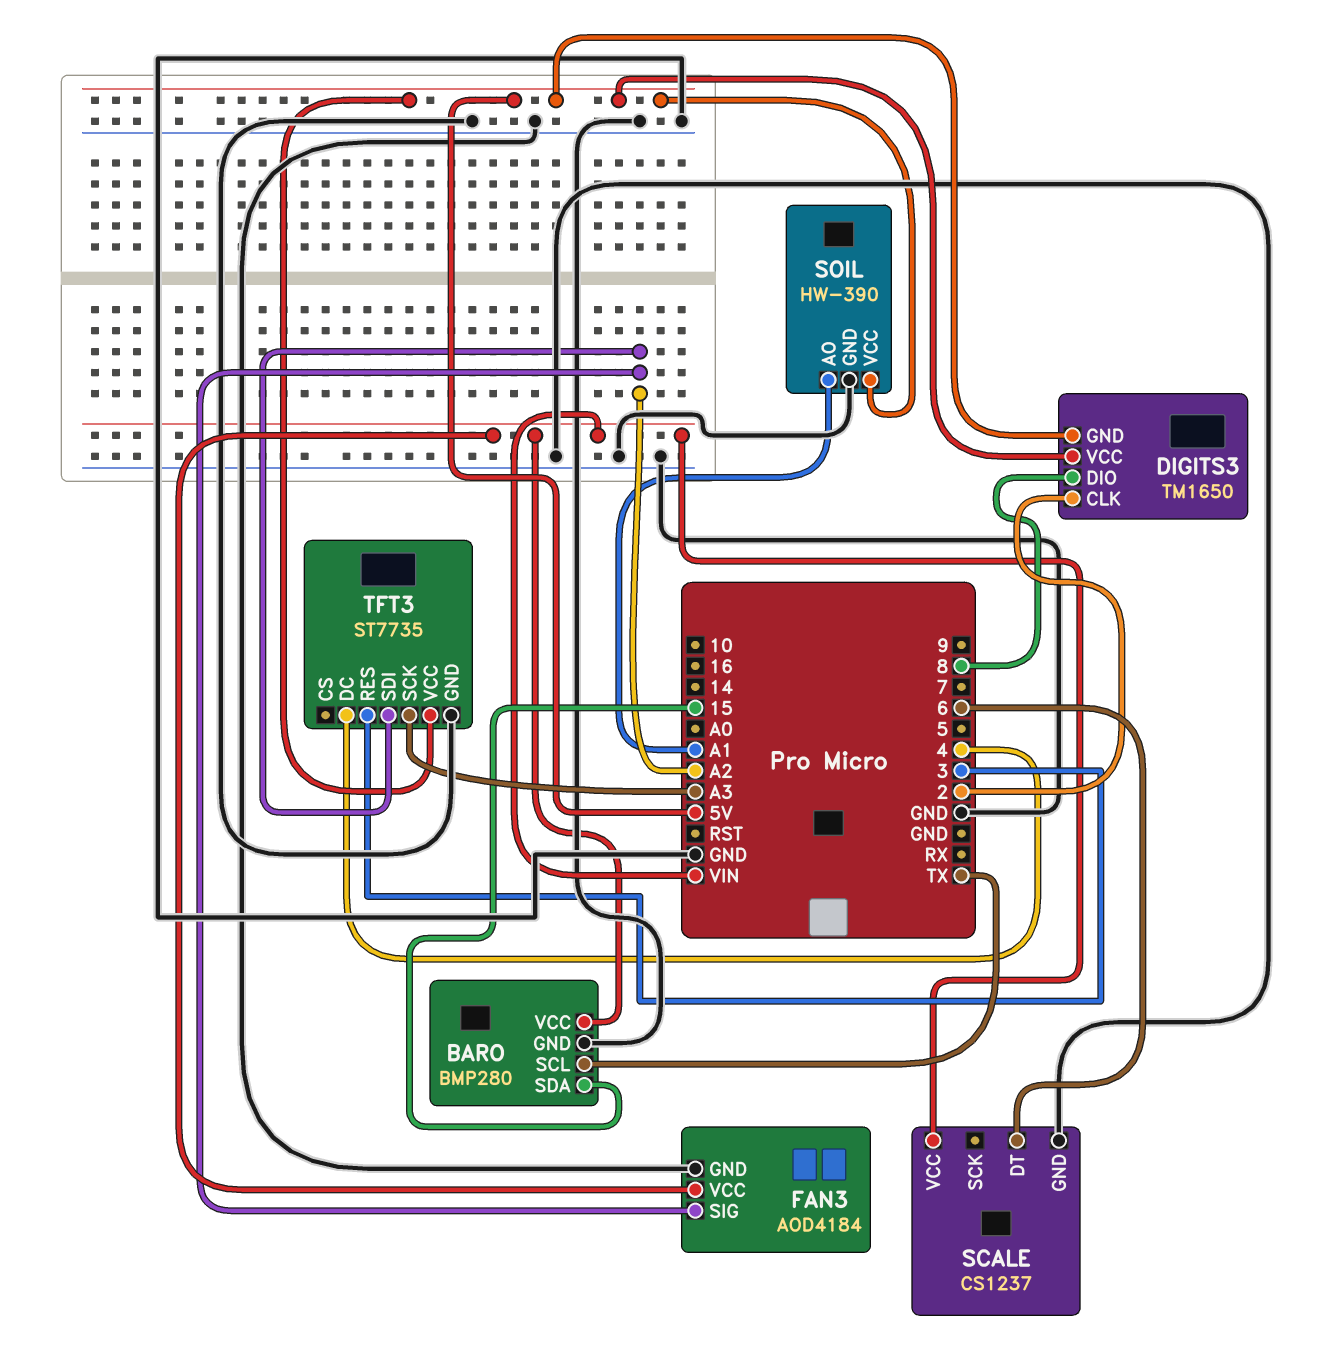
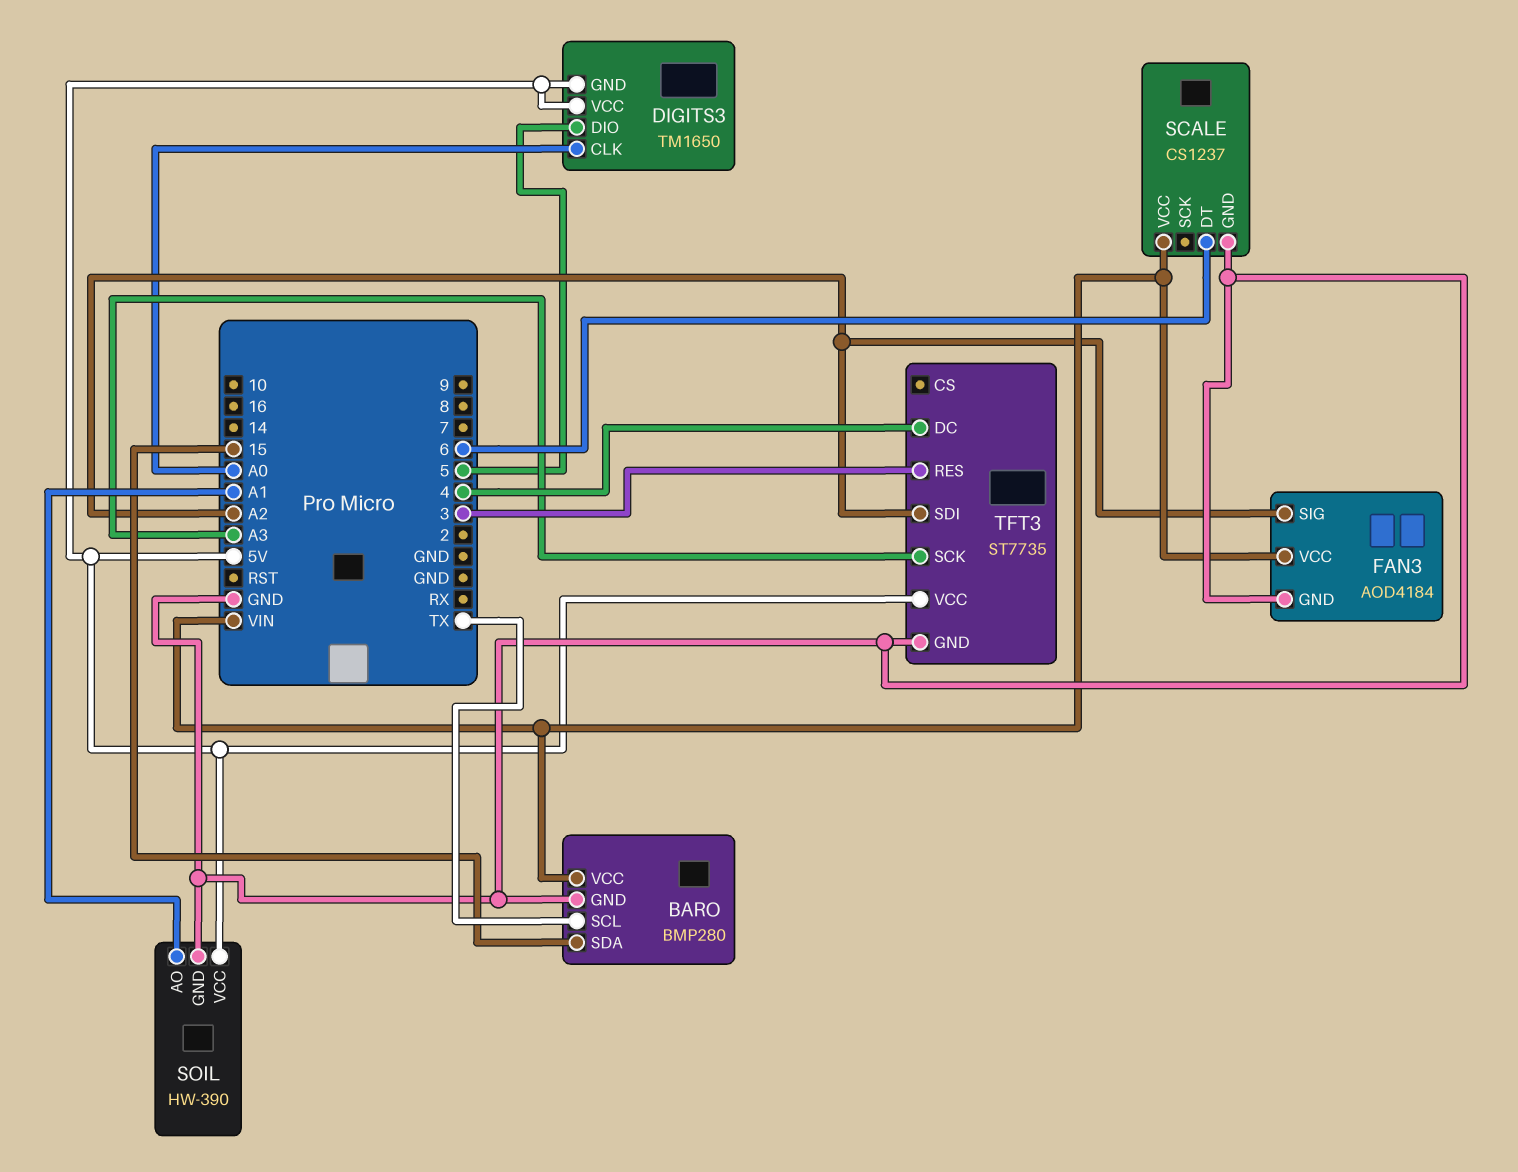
DIGITS3 pin CLK: 2 -> A0
DIGITS3 pin DIO: 8 -> 5

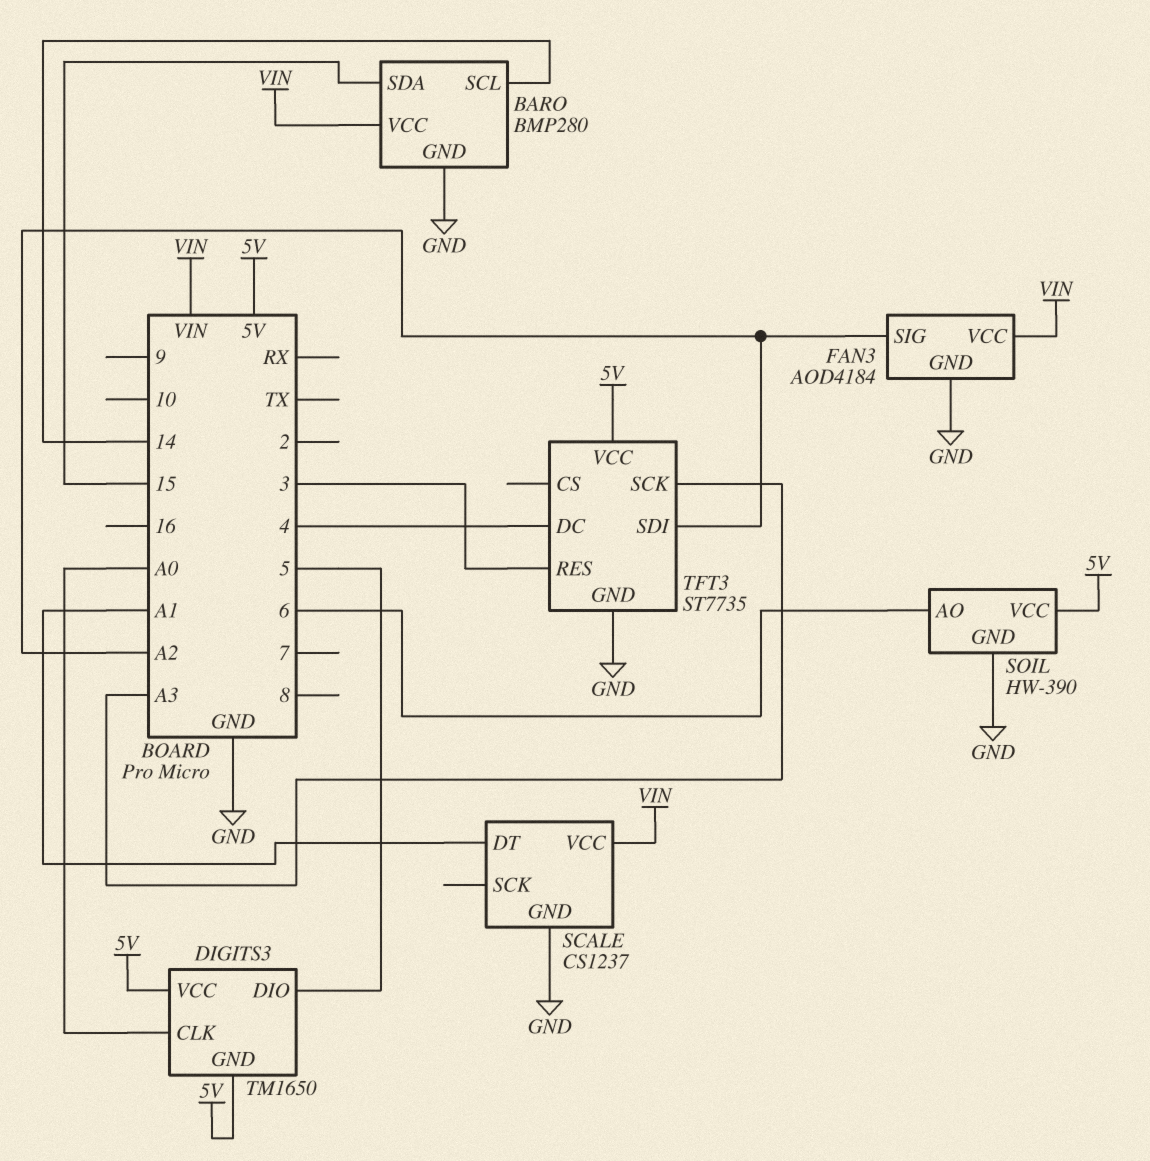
BARO pin SCL: TX -> 14
SCALE pin DT: 6 -> A1
SOIL pin AO: A1 -> 6

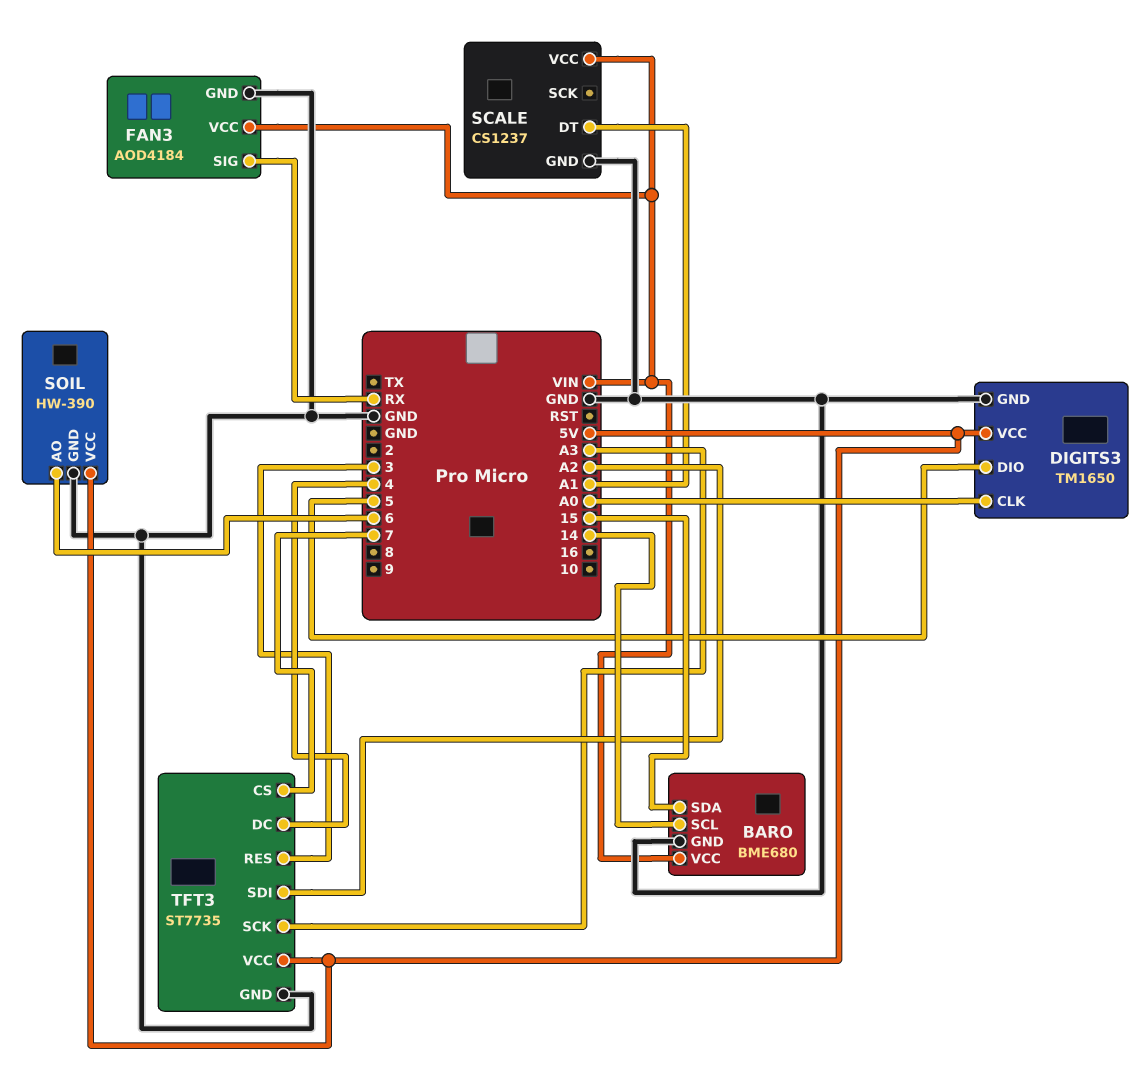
BARO: BMP280 -> BME680
DIGITS3 pin GND: 5V -> GND
FAN3 pin SIG: A2 -> RX
TFT3 pin CS: none -> 7

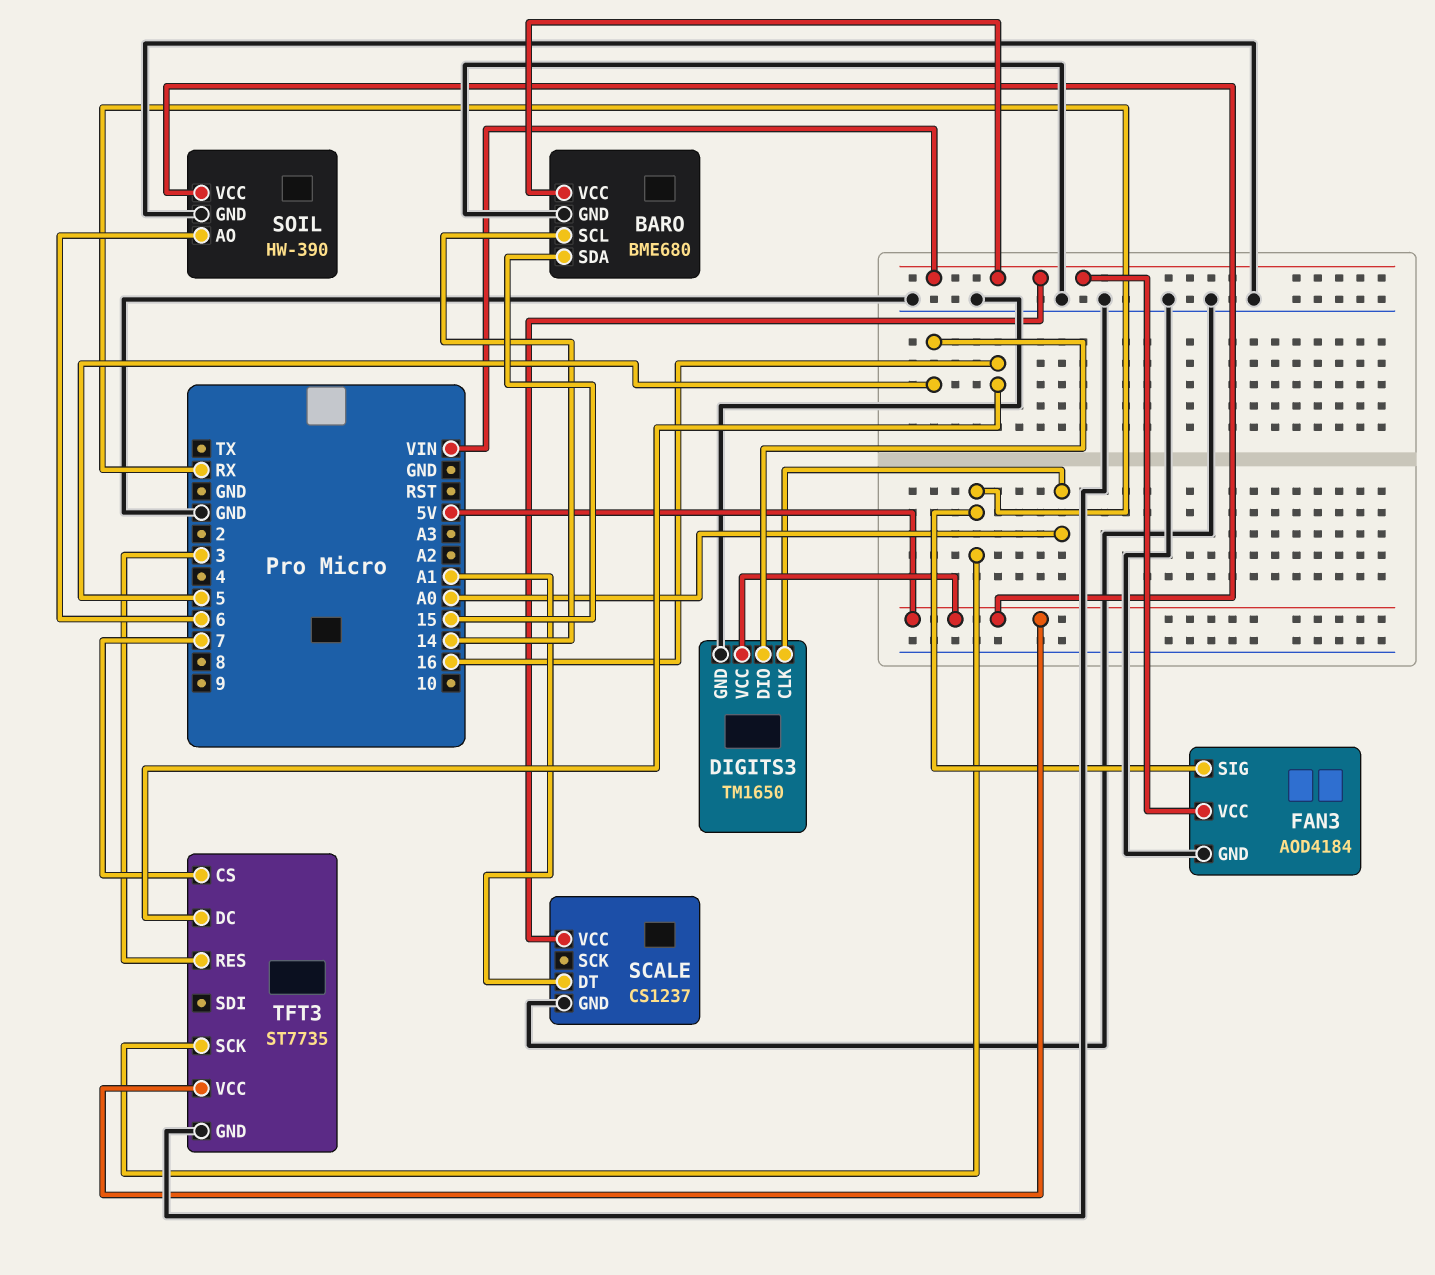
TFT3 pin DC: 4 -> 16
TFT3 pin SCK: A3 -> RX
TFT3 pin SDI: A2 -> none

